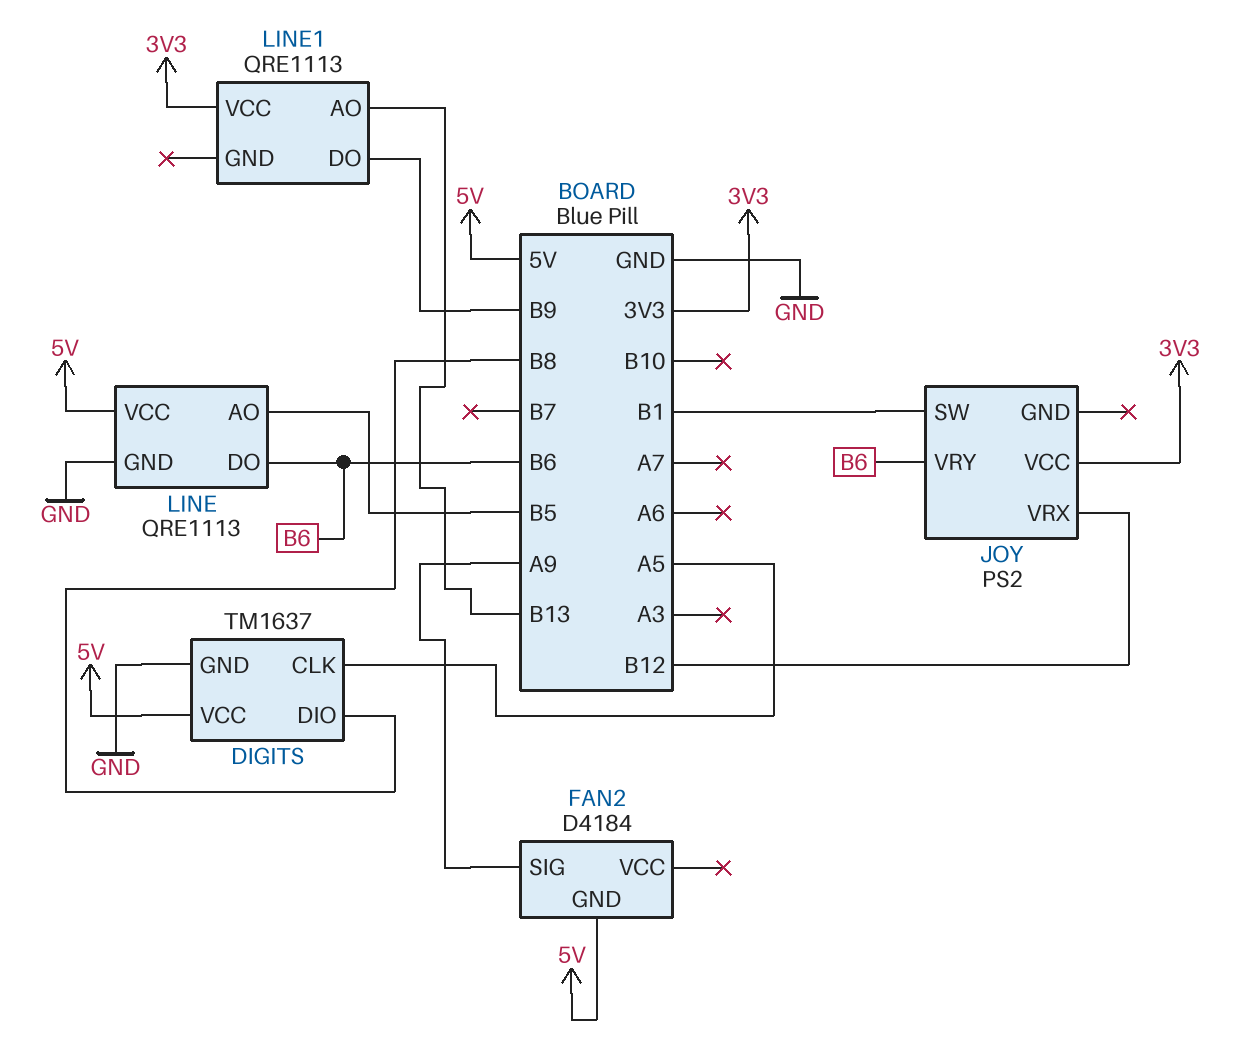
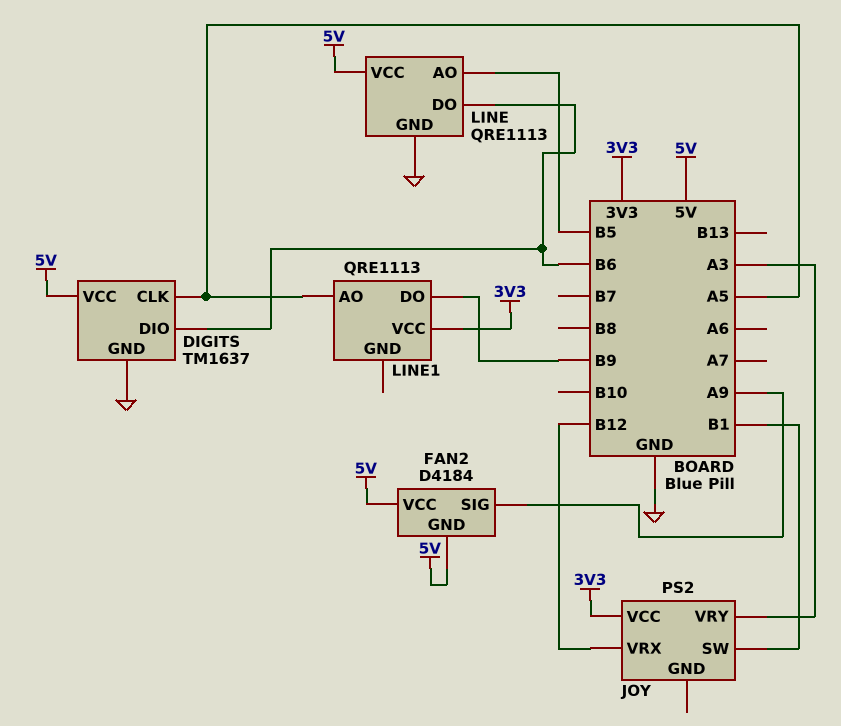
DIGITS pin DIO: B8 -> B6
FAN2 pin VCC: none -> 5V
JOY pin VRY: B6 -> A3
LINE1 pin AO: B13 -> A5

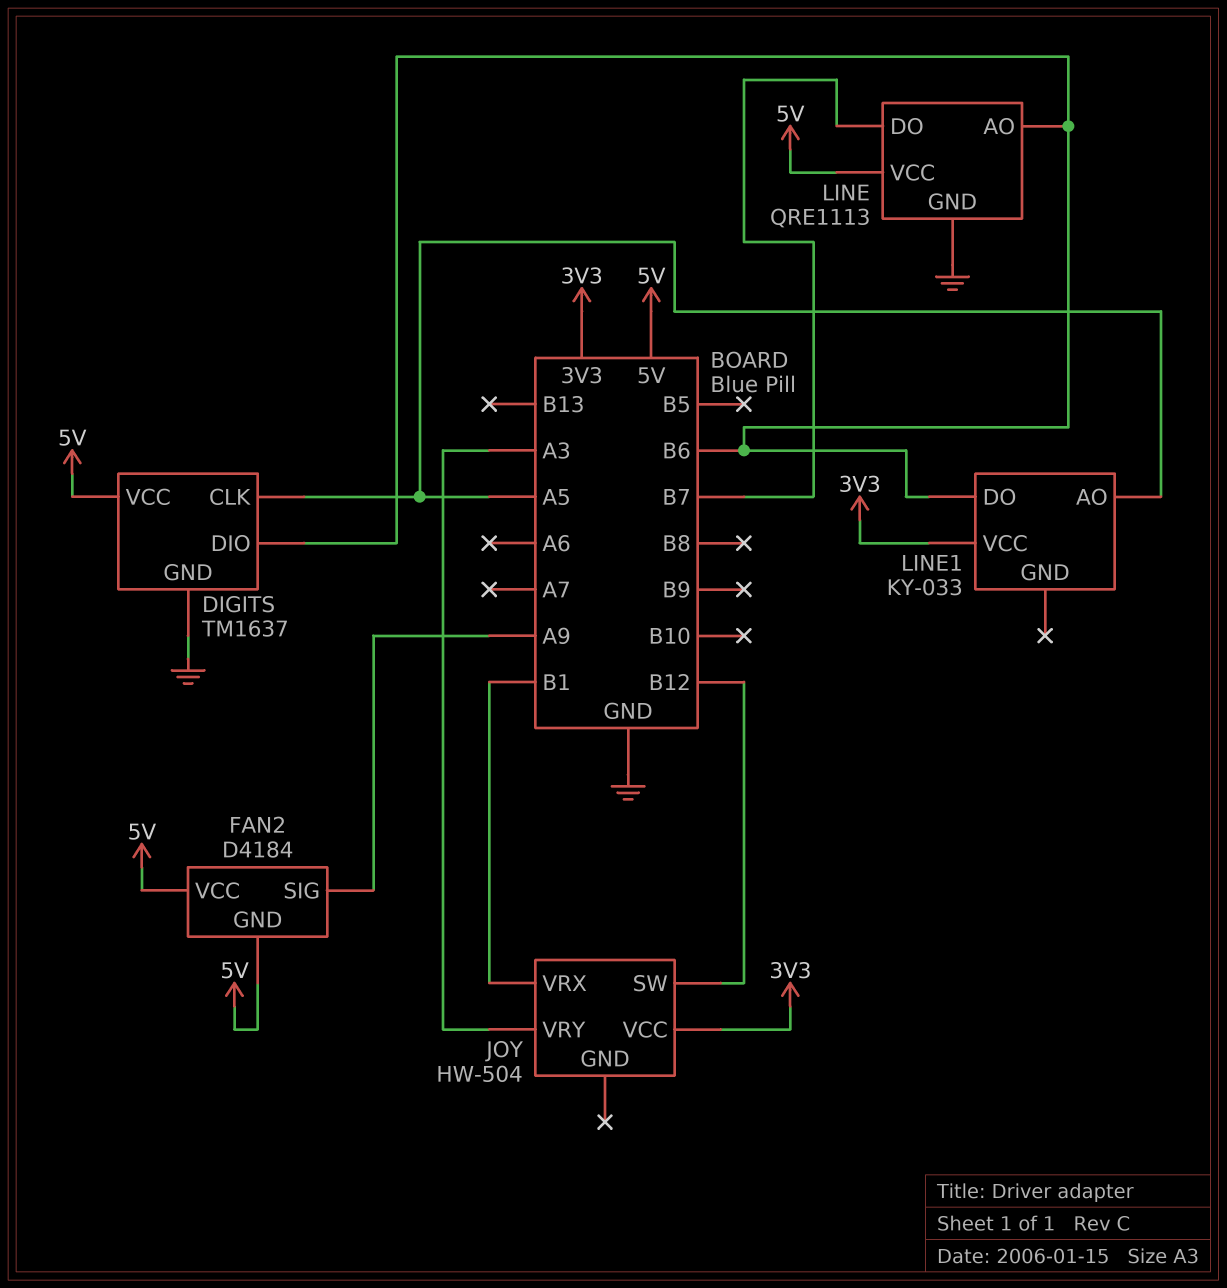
JOY: PS2 -> HW-504
JOY pin SW: B1 -> B12
JOY pin VRX: B12 -> B1
LINE pin AO: B5 -> B6
LINE pin DO: B6 -> B7
LINE1: QRE1113 -> KY-033
LINE1 pin DO: B9 -> B6

